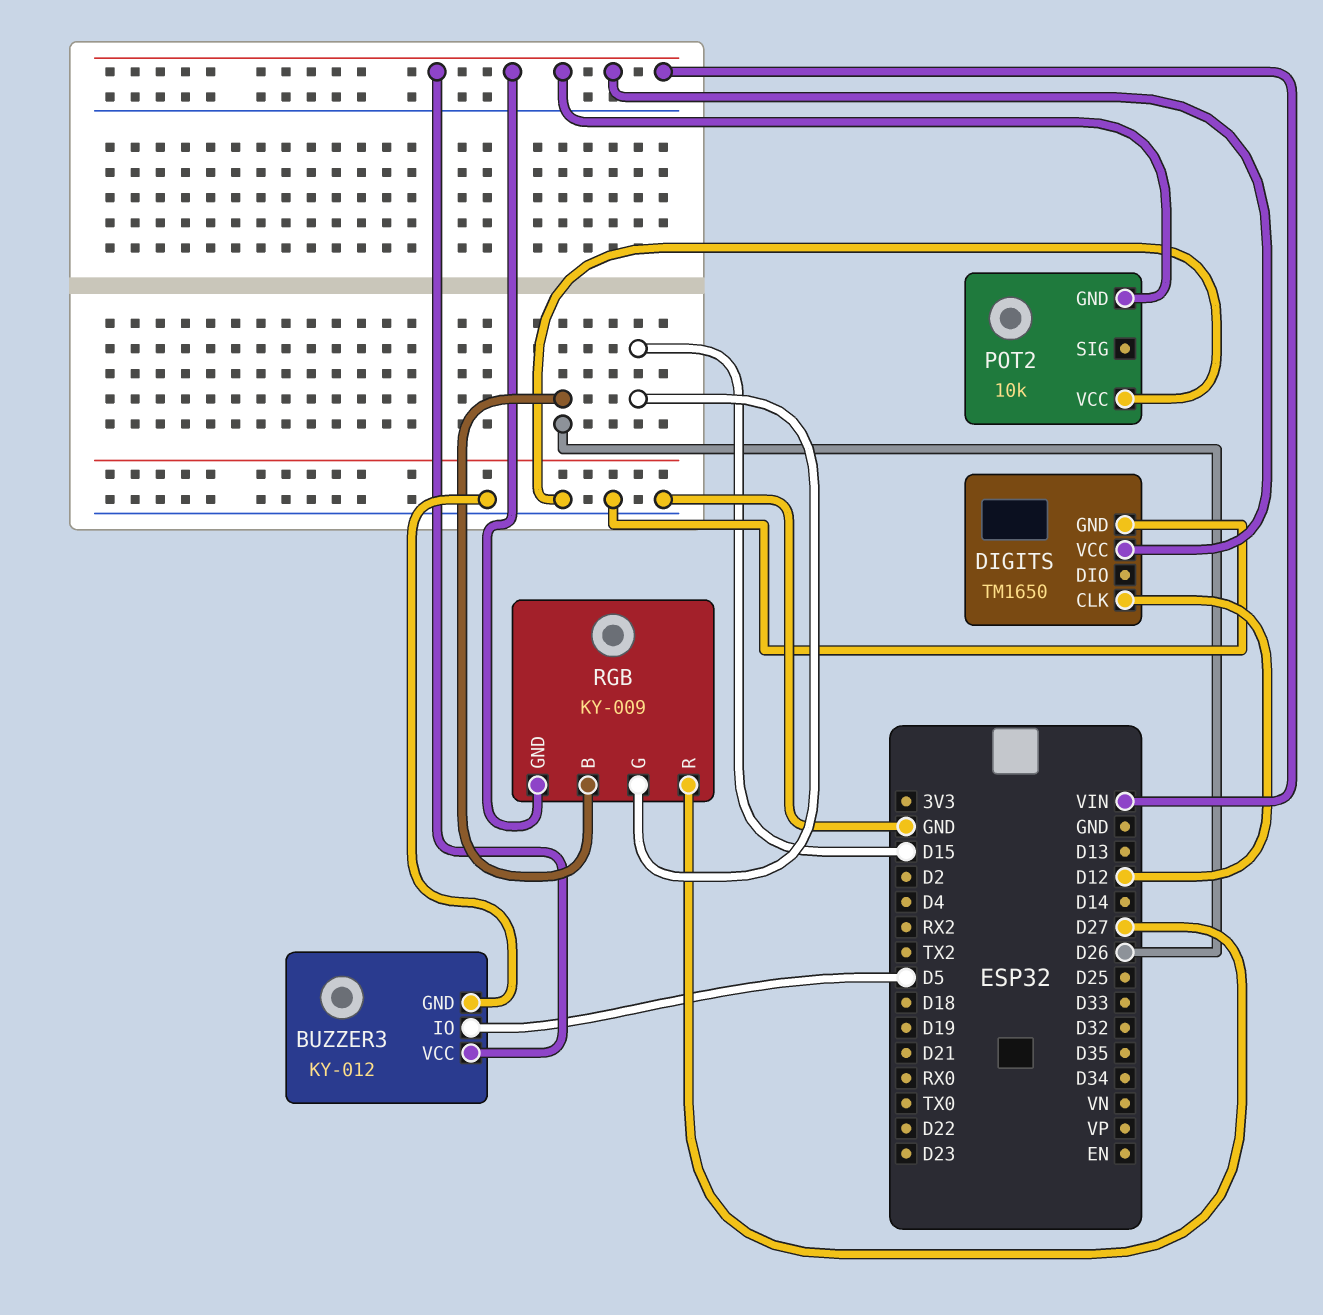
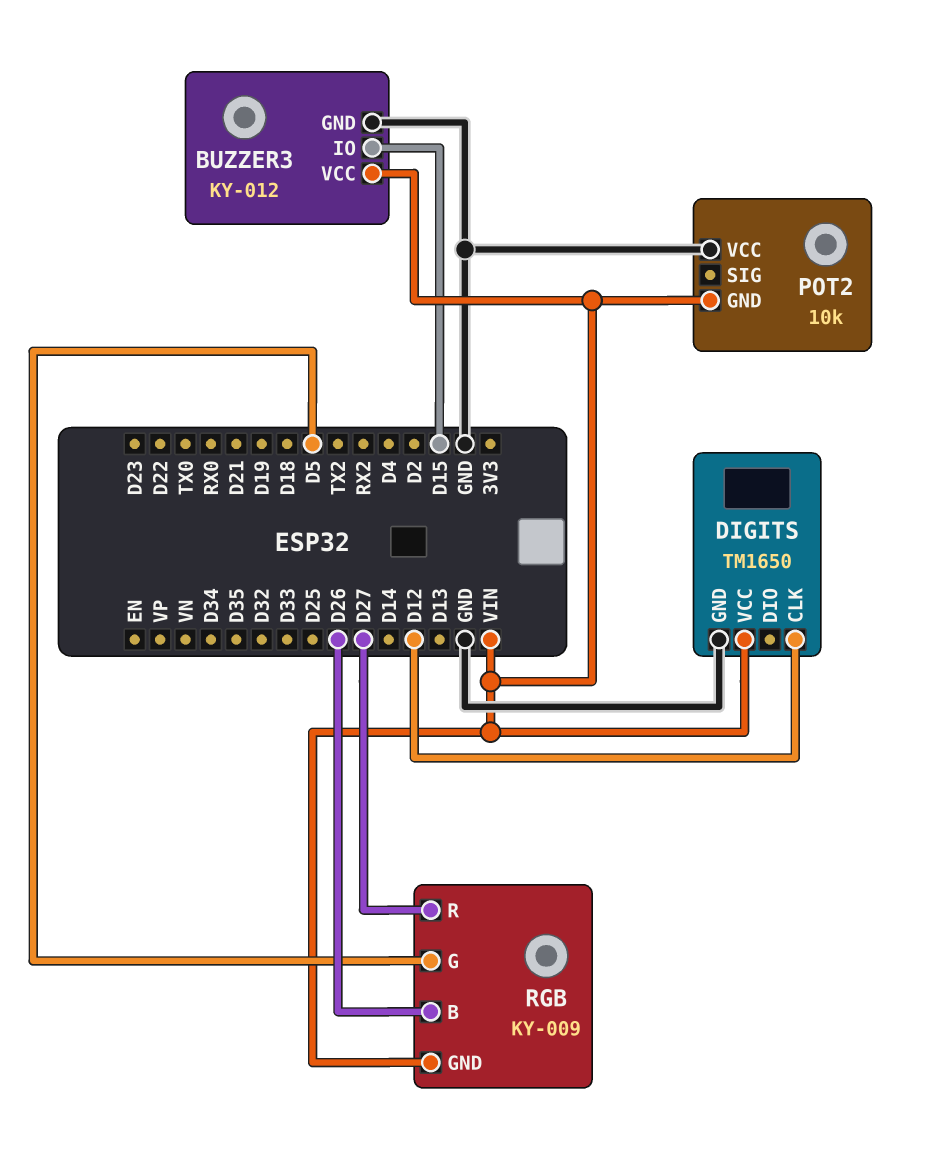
BUZZER3 pin IO: D5 -> D15
RGB pin G: D15 -> D5

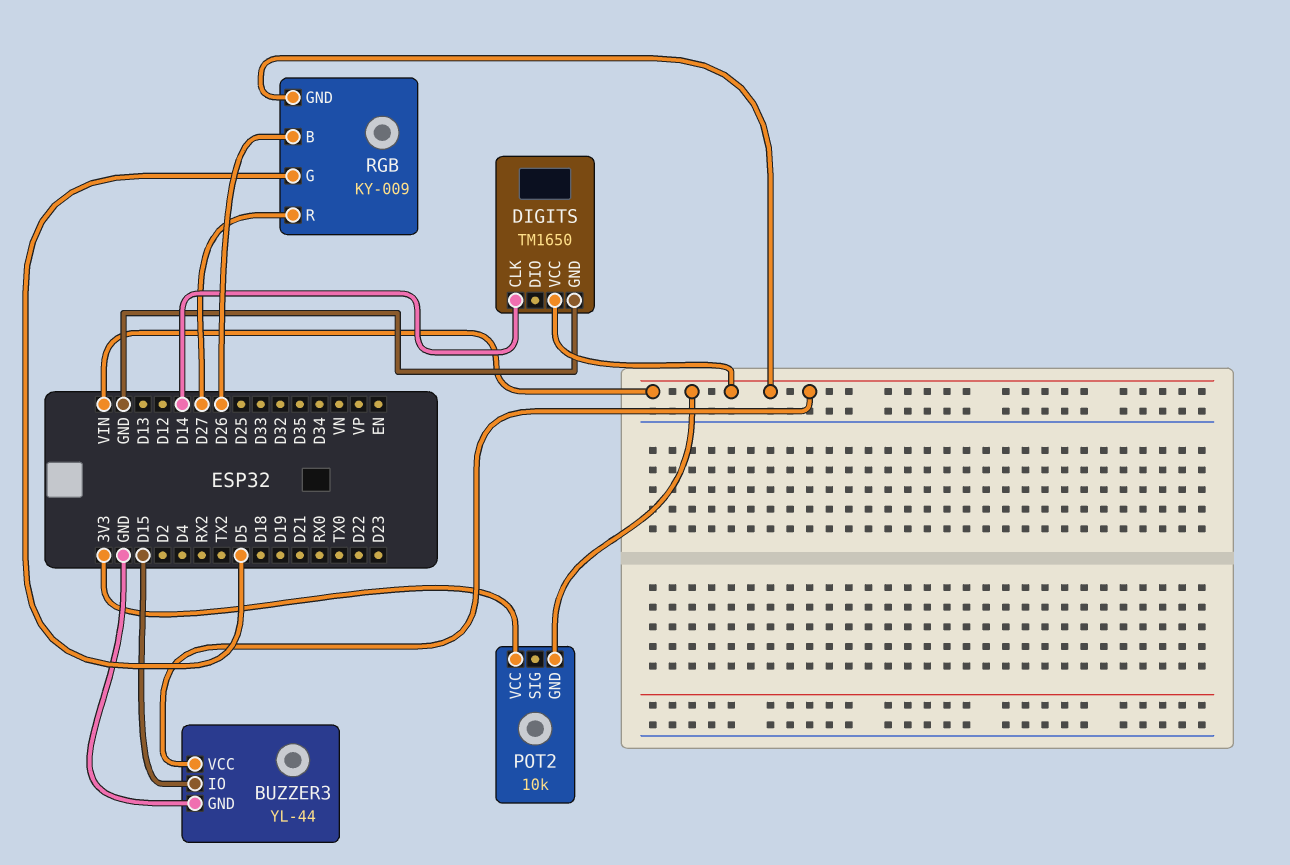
BUZZER3: KY-012 -> YL-44
DIGITS pin CLK: D12 -> D14
POT2 pin VCC: GND -> 3V3

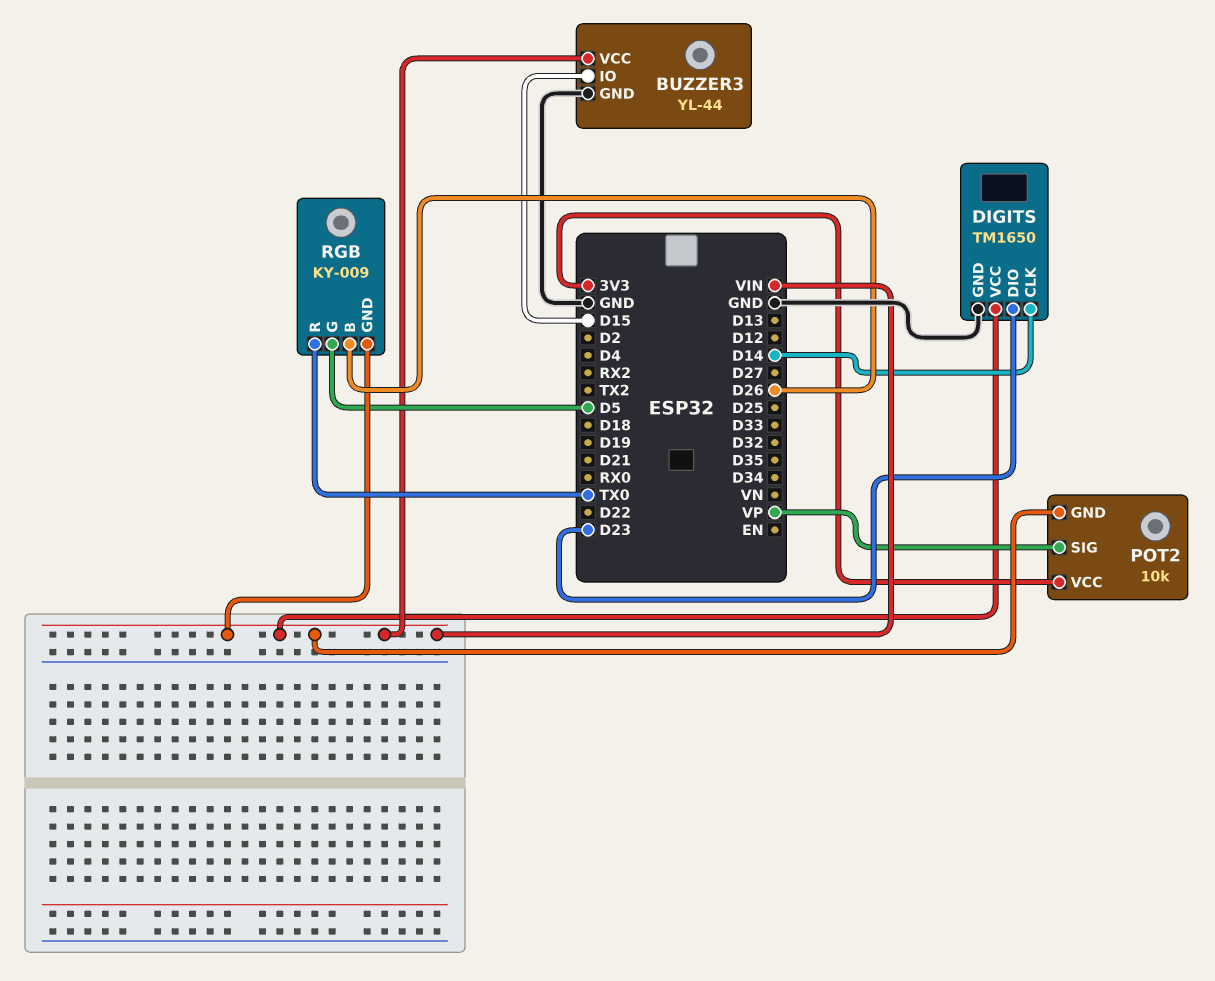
DIGITS pin DIO: none -> D23
POT2 pin SIG: none -> VP
RGB pin R: D27 -> TX0

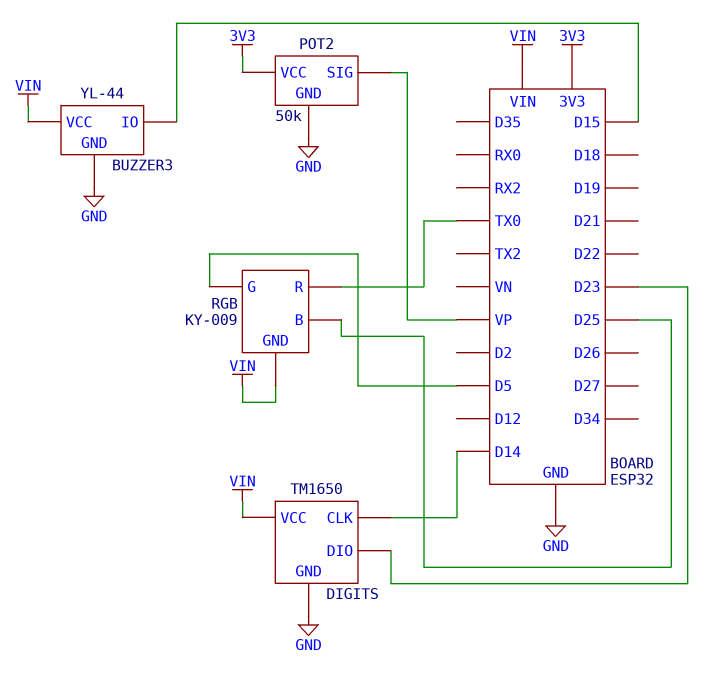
POT2: 10k -> 50k
POT2 pin GND: VIN -> GND
RGB pin B: D26 -> D25

